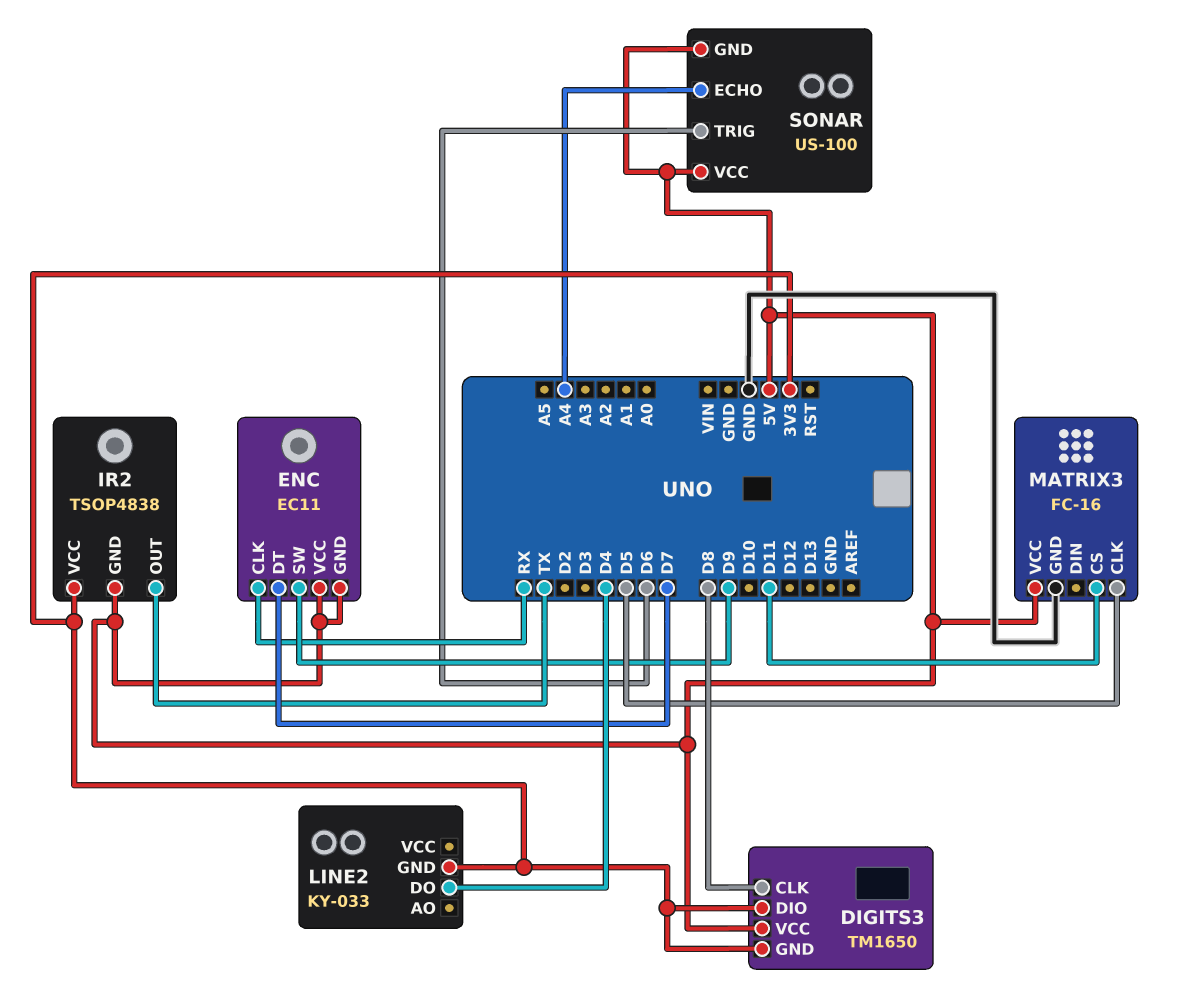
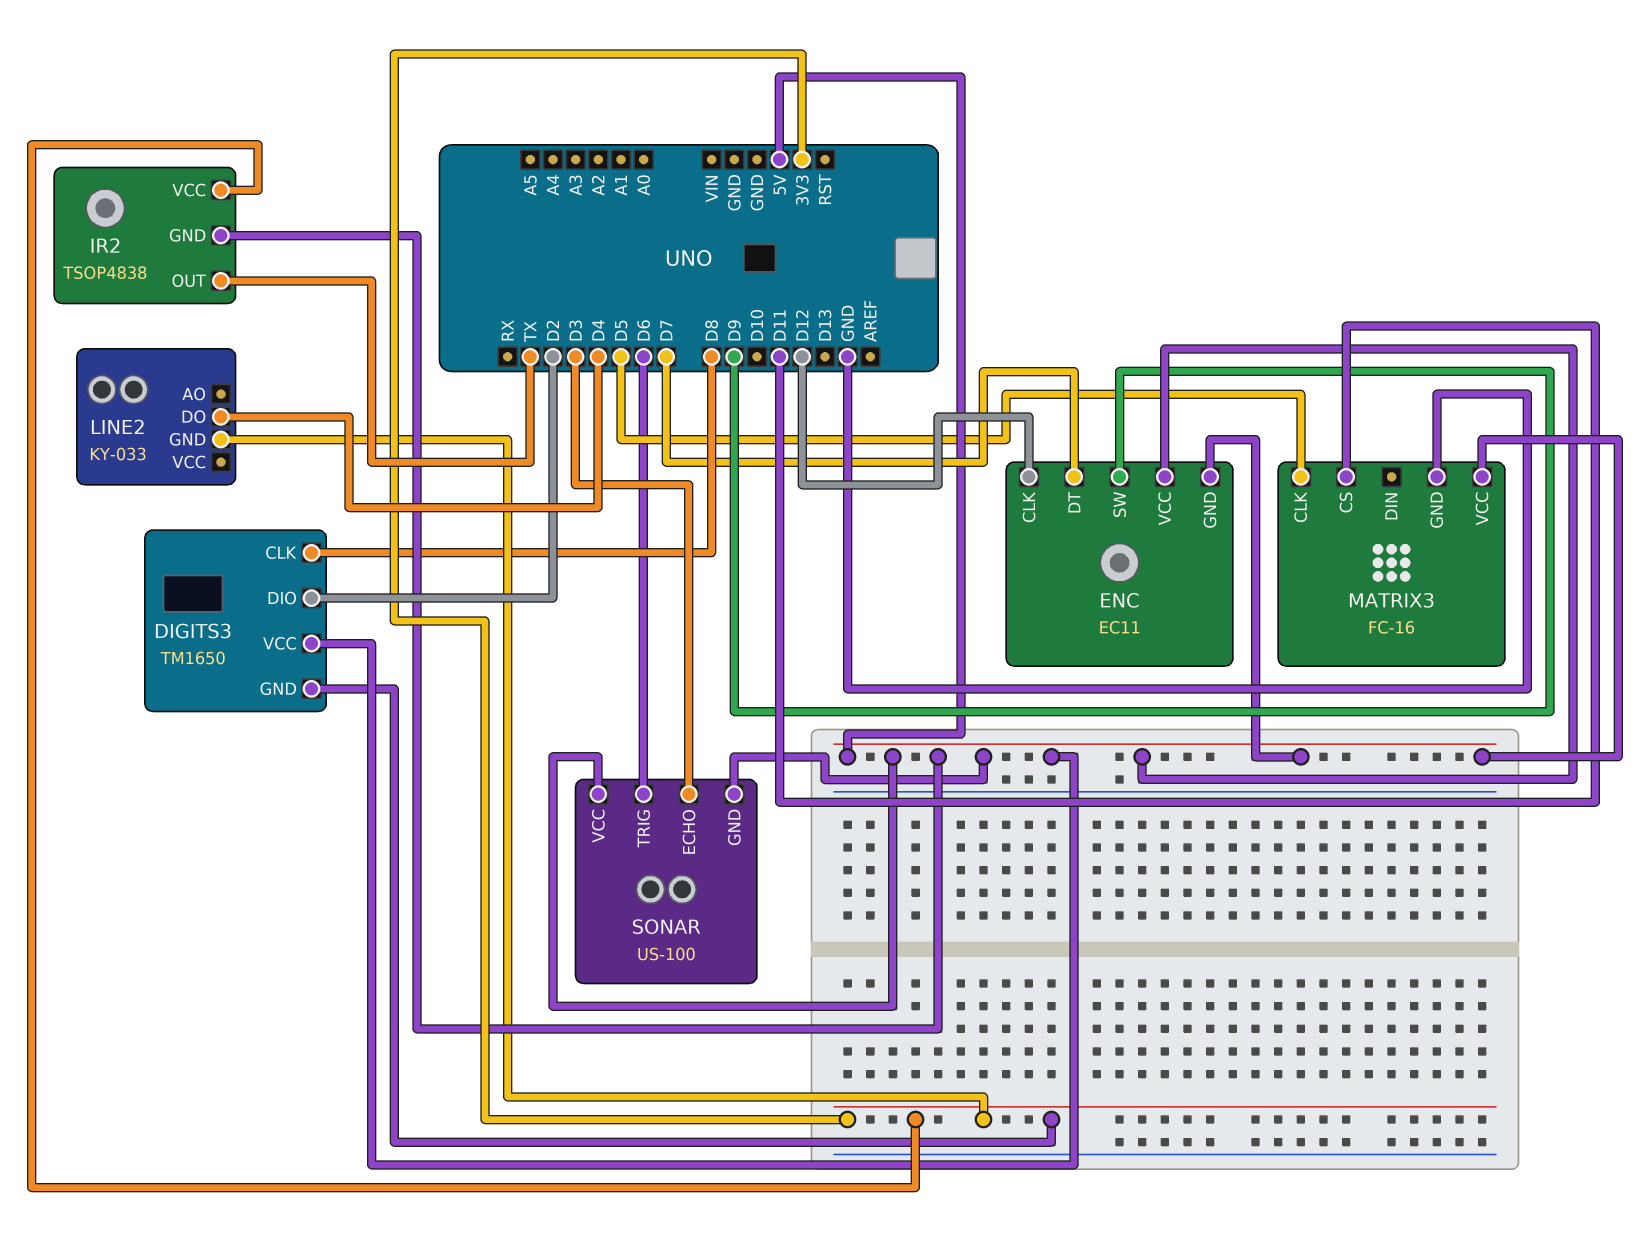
DIGITS3 pin DIO: 3V3 -> D2
ENC pin CLK: RX -> D12
SONAR pin ECHO: A4 -> D3

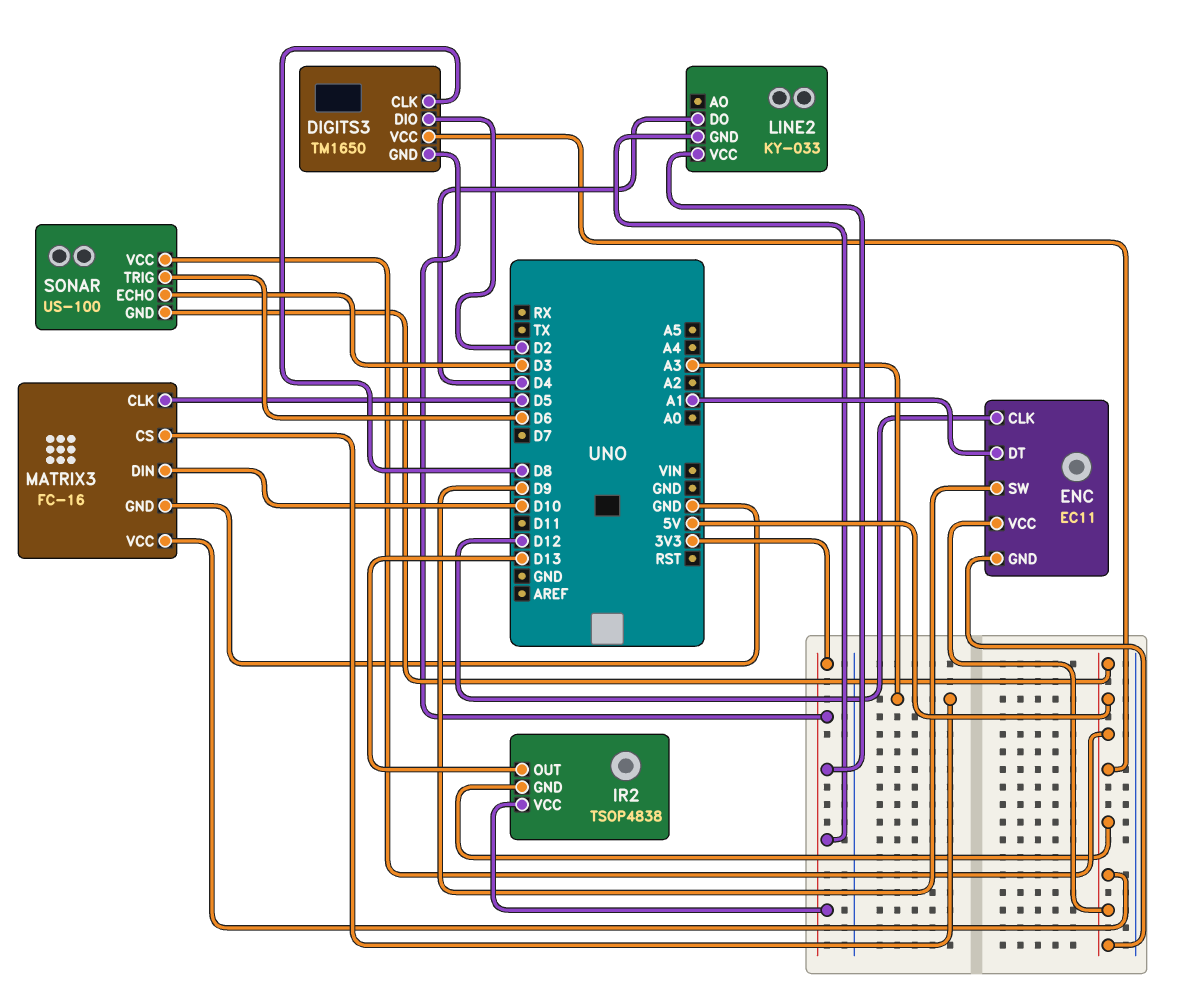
ENC pin DT: D7 -> A1
IR2 pin OUT: TX -> D13
LINE2 pin VCC: none -> 3V3
MATRIX3 pin CS: D11 -> A3
MATRIX3 pin DIN: none -> D10

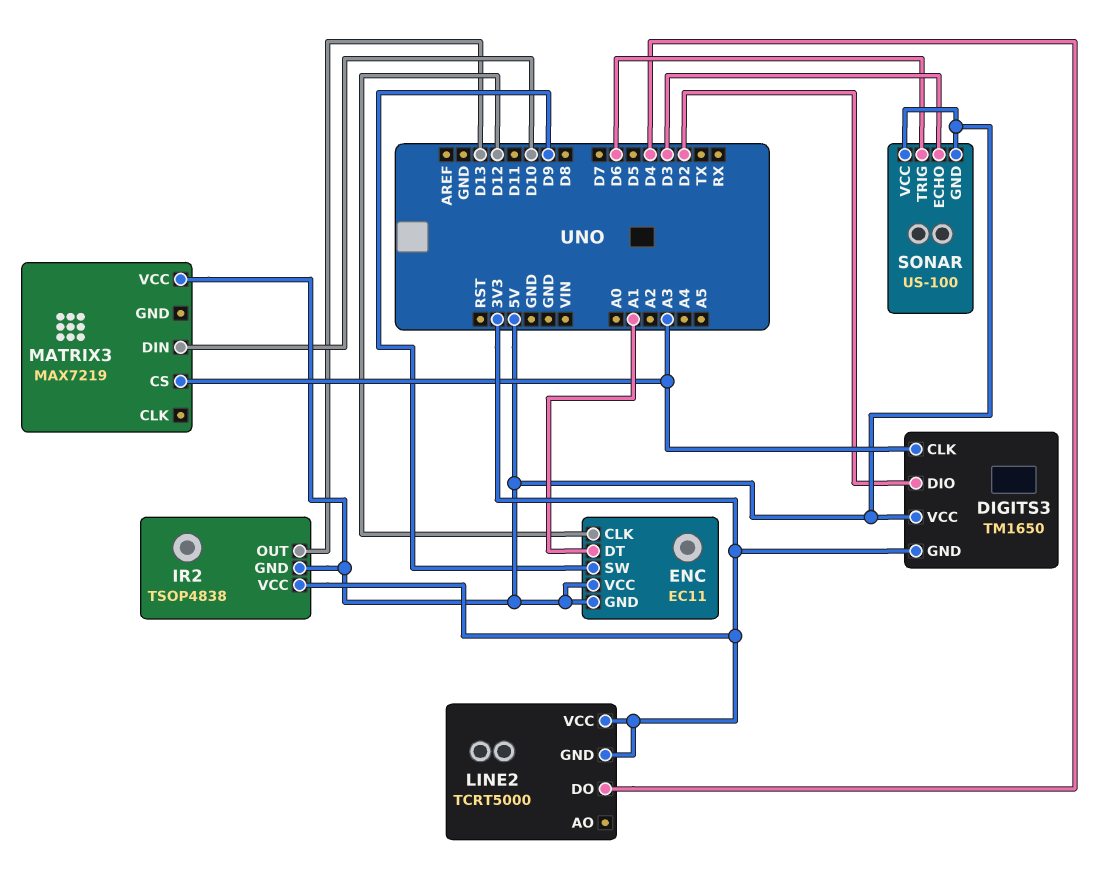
DIGITS3 pin CLK: D8 -> A3
LINE2: KY-033 -> TCRT5000
MATRIX3: FC-16 -> MAX7219
MATRIX3 pin CLK: D5 -> none
MATRIX3 pin GND: GND -> none

